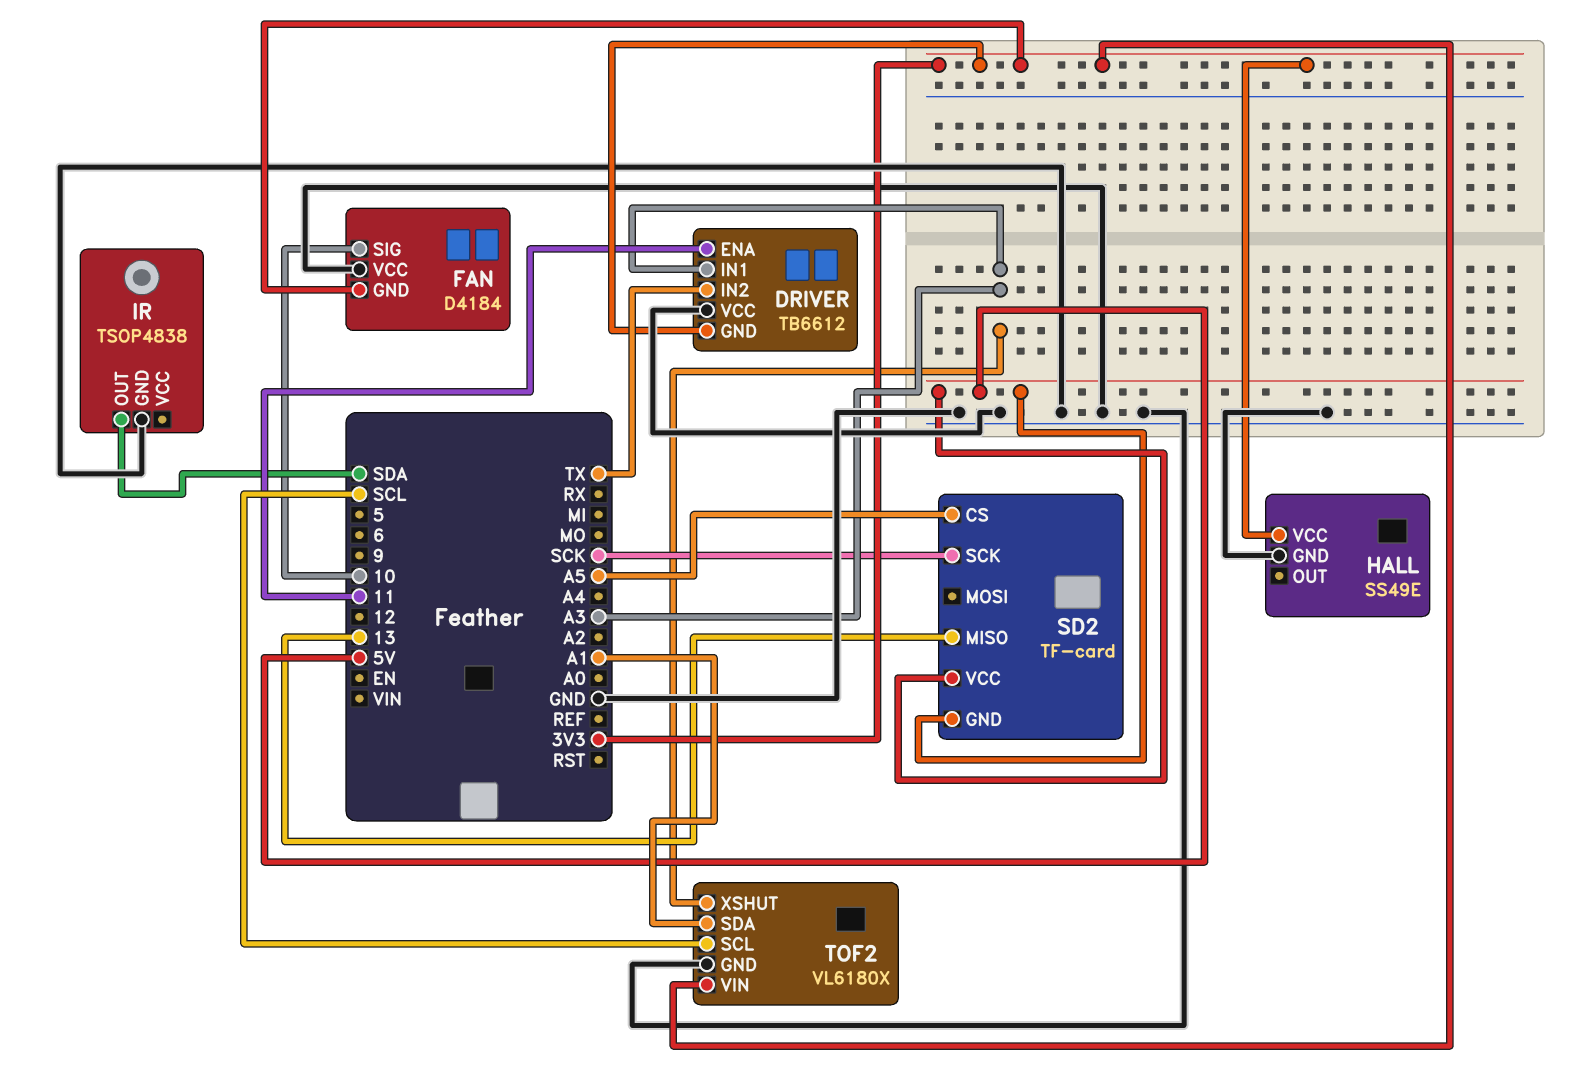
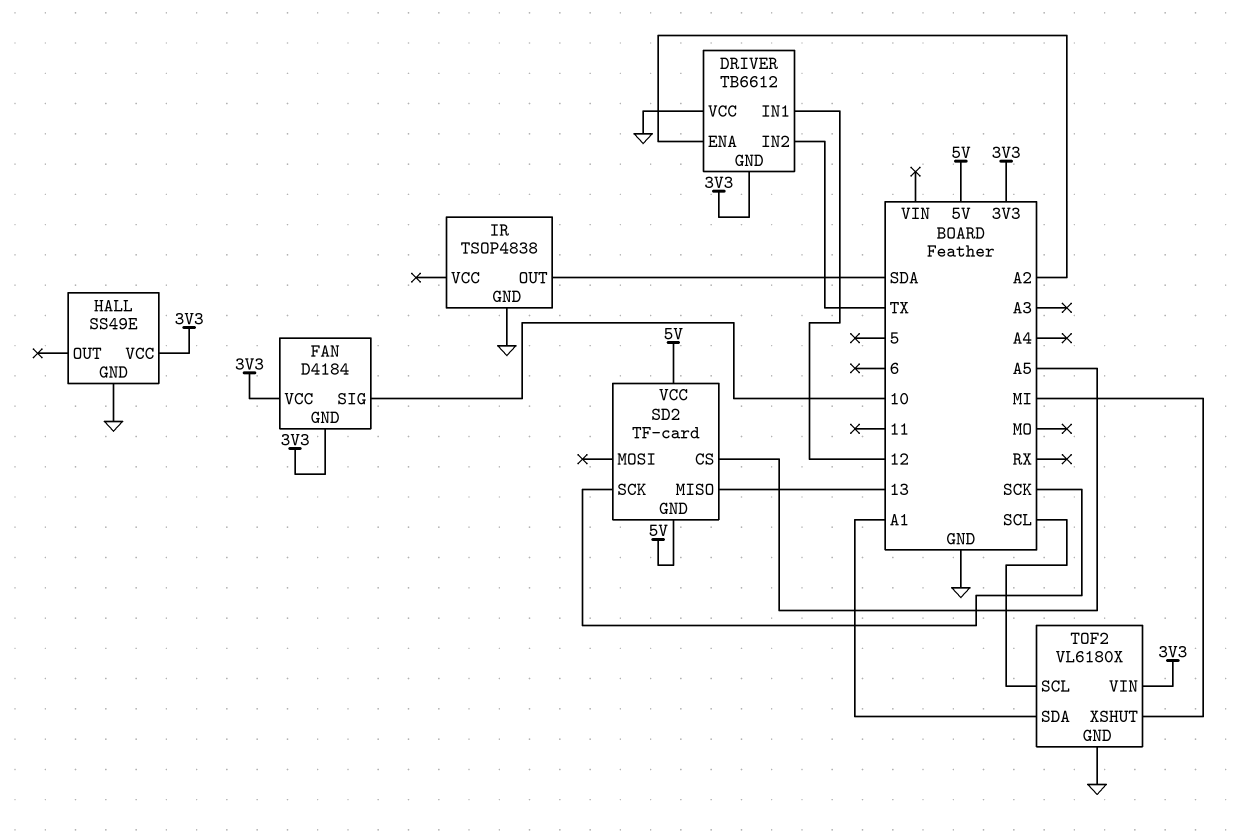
DRIVER pin ENA: 11 -> A2
DRIVER pin IN1: A3 -> 12
FAN pin VCC: GND -> 3V3
TOF2 pin XSHUT: A3 -> MI

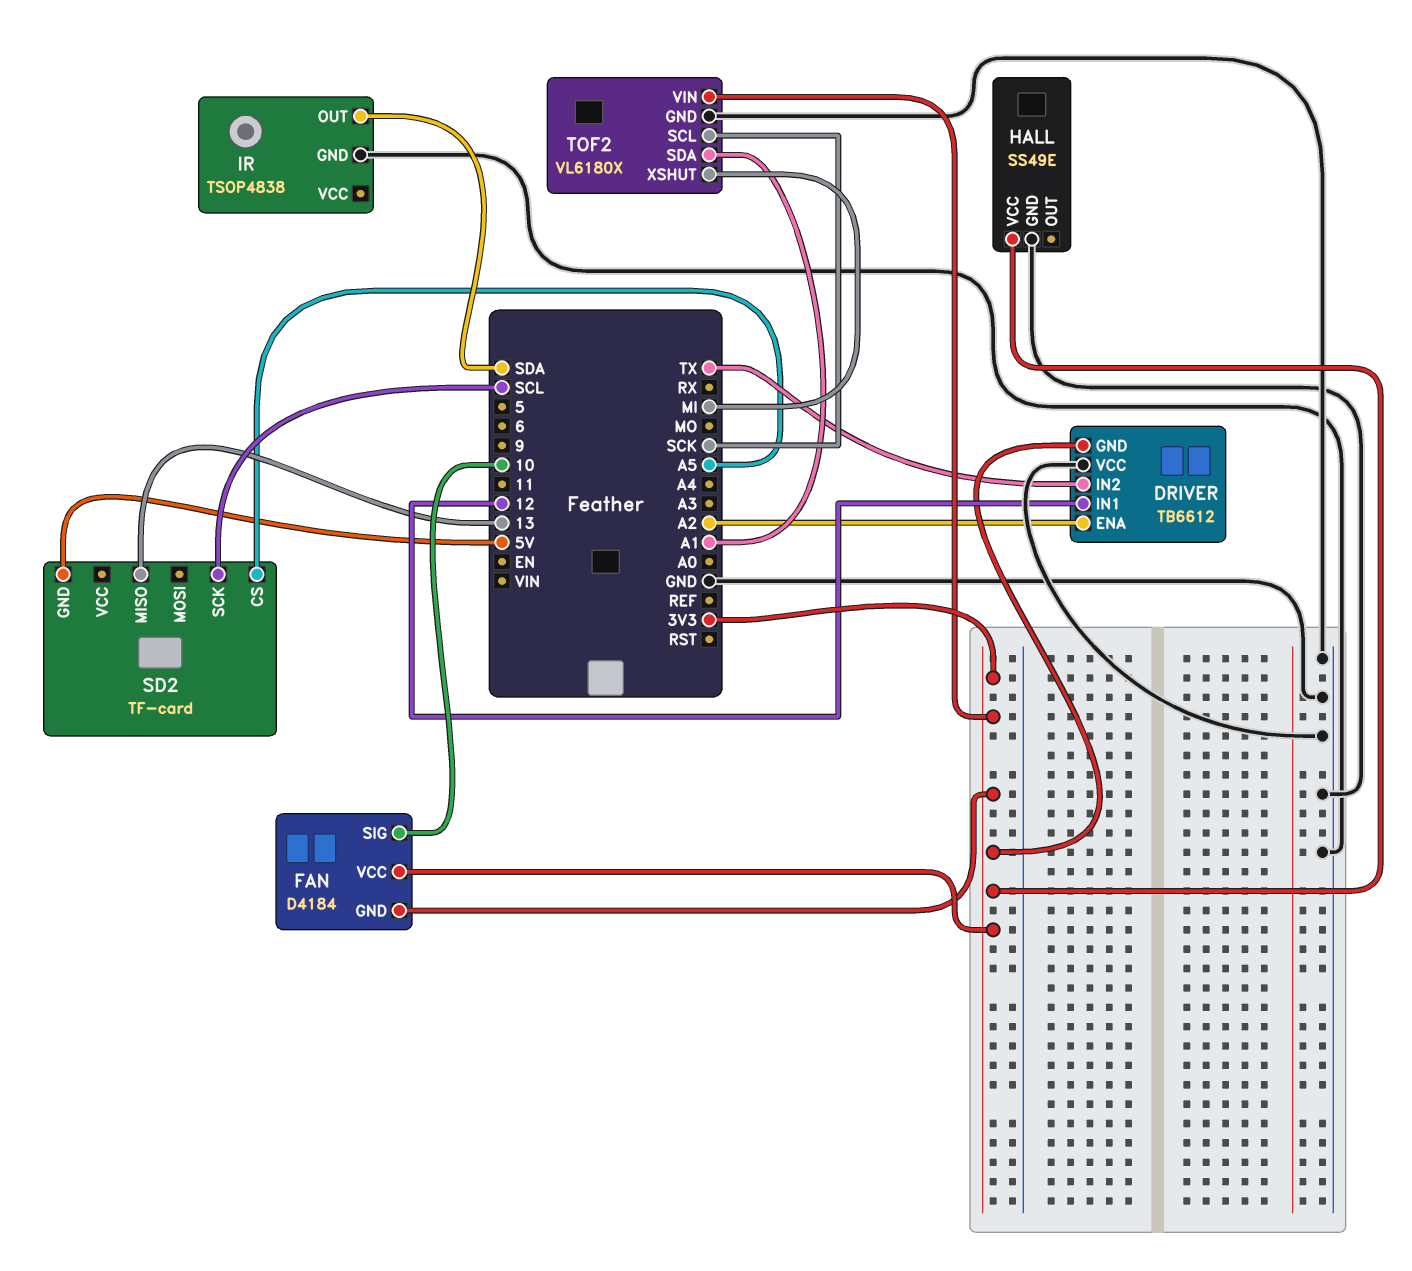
SD2 pin SCK: SCK -> SCL
SD2 pin VCC: 5V -> none
TOF2 pin SCL: SCL -> SCK

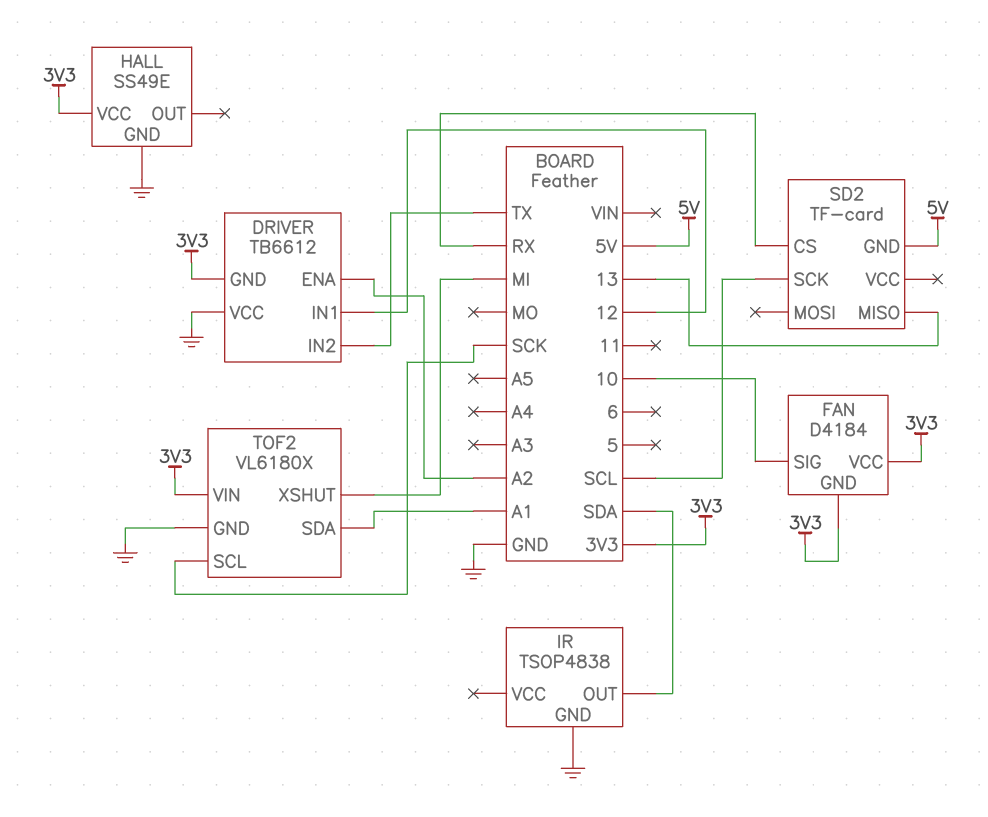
SD2 pin CS: A5 -> RX

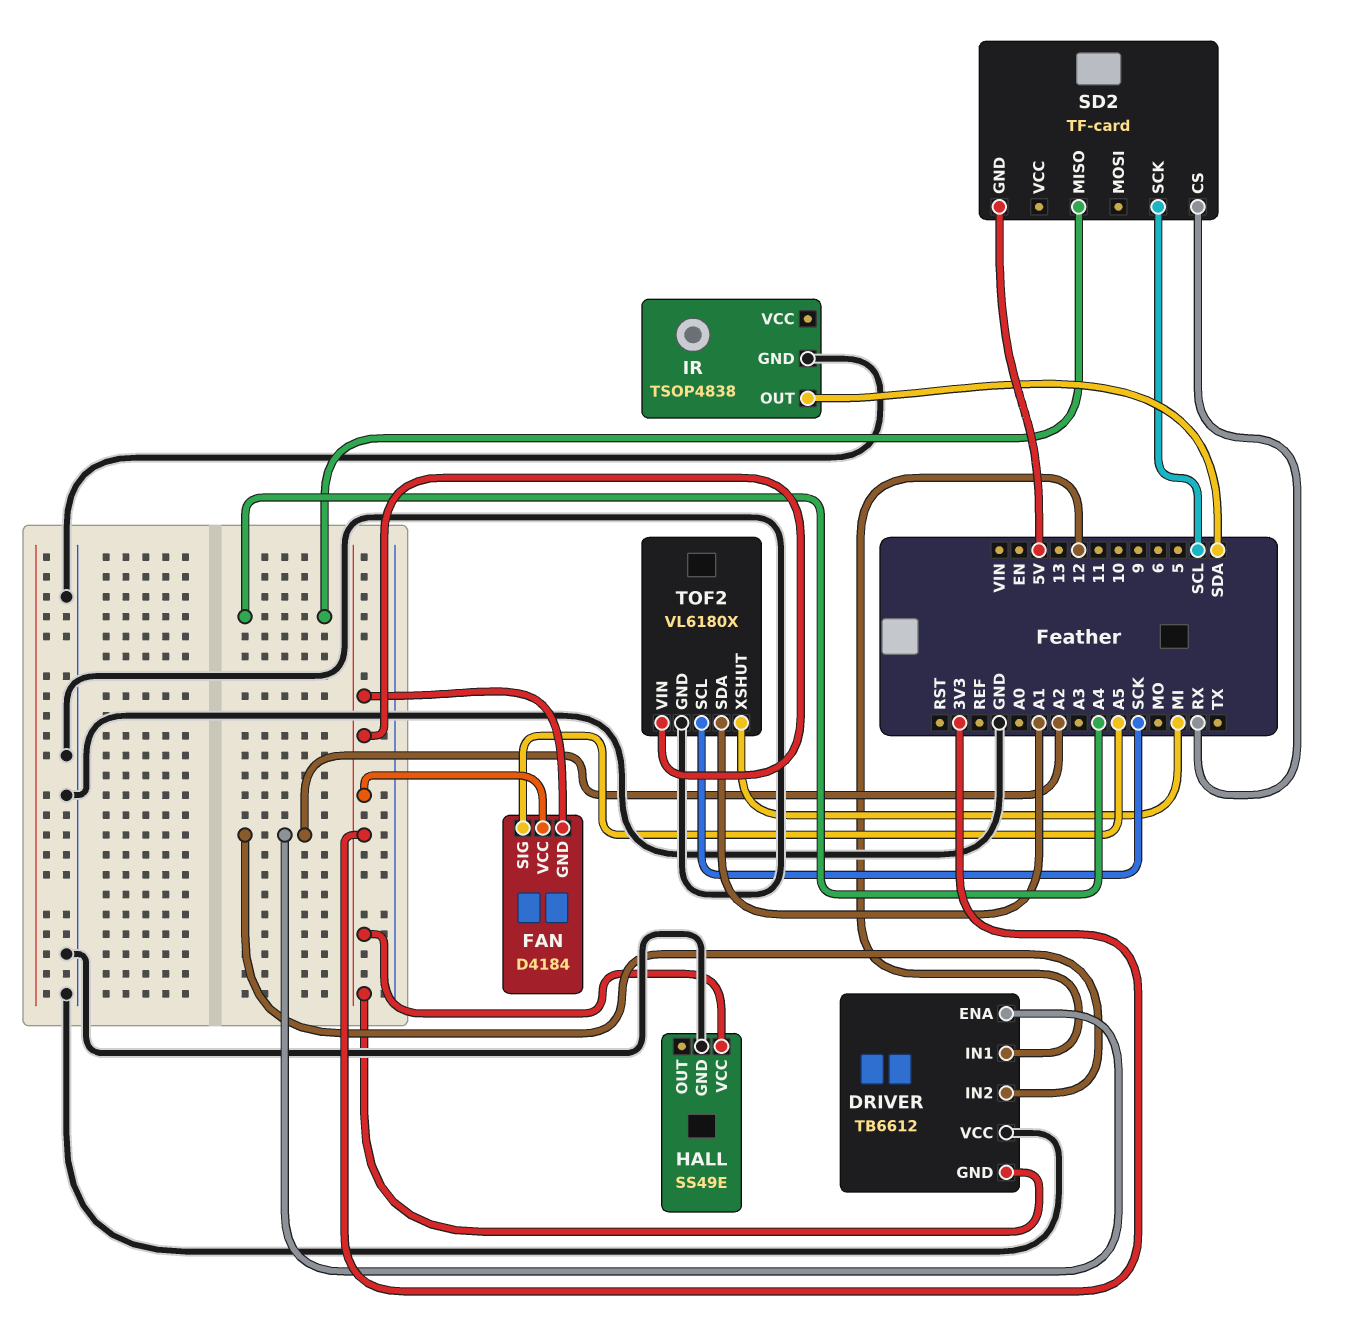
DRIVER pin IN2: TX -> A2
FAN pin SIG: 10 -> A5
SD2 pin MISO: 13 -> A4

